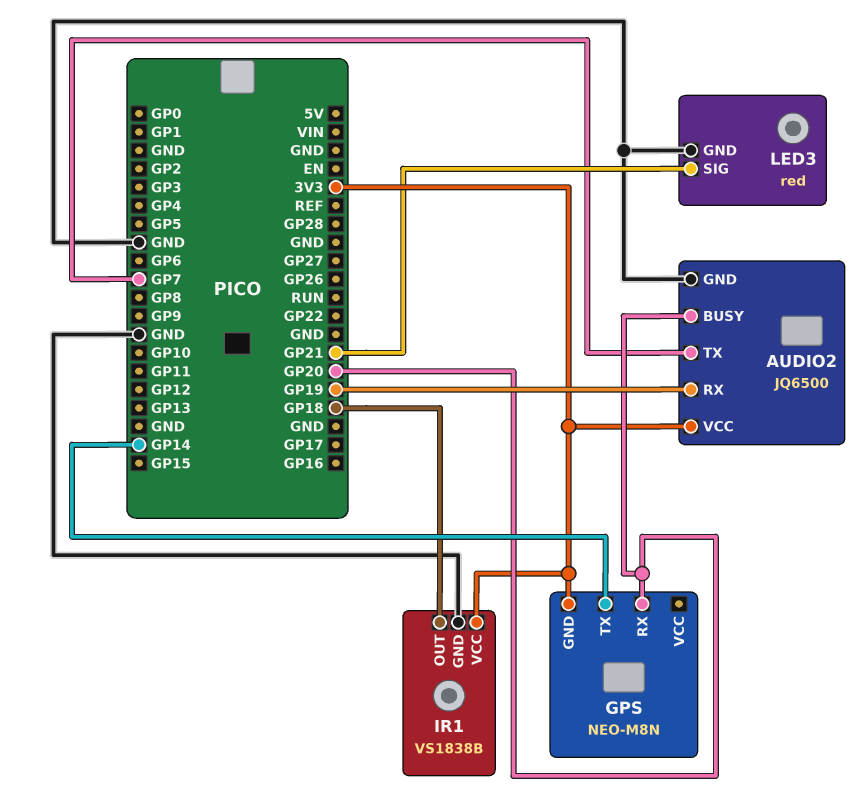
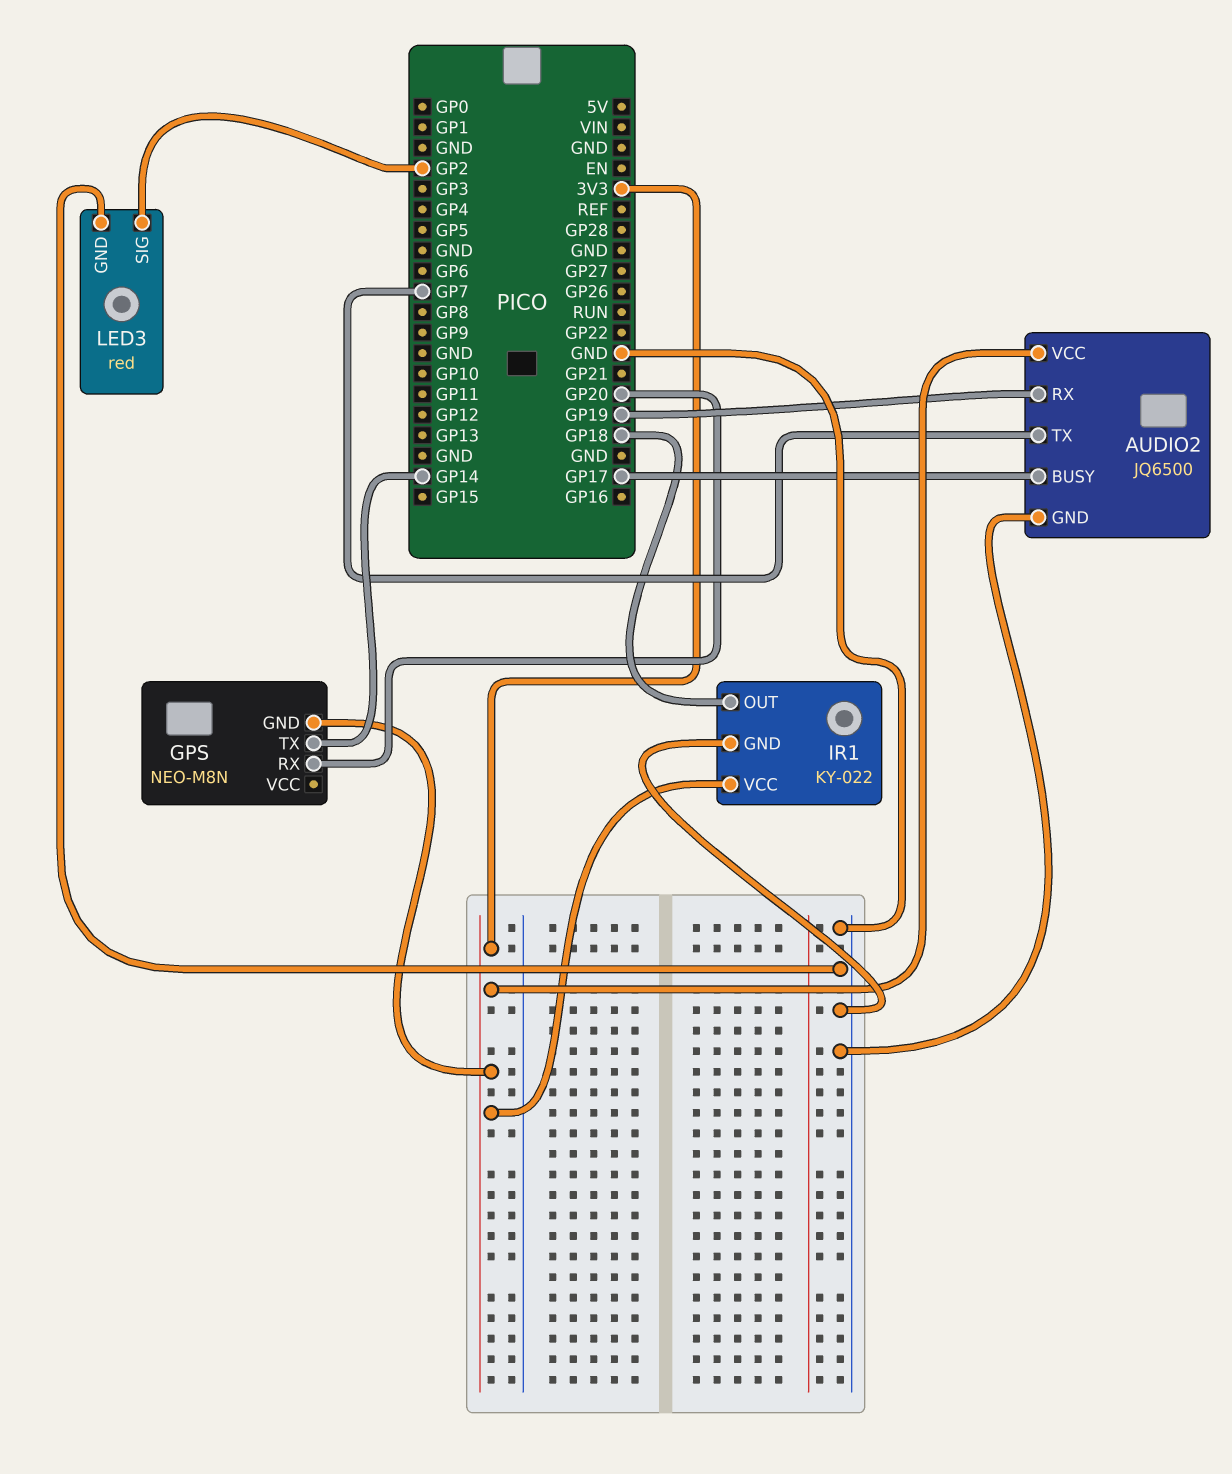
AUDIO2 pin BUSY: GP20 -> GP17
IR1: VS1838B -> KY-022
LED3 pin SIG: GP21 -> GP2

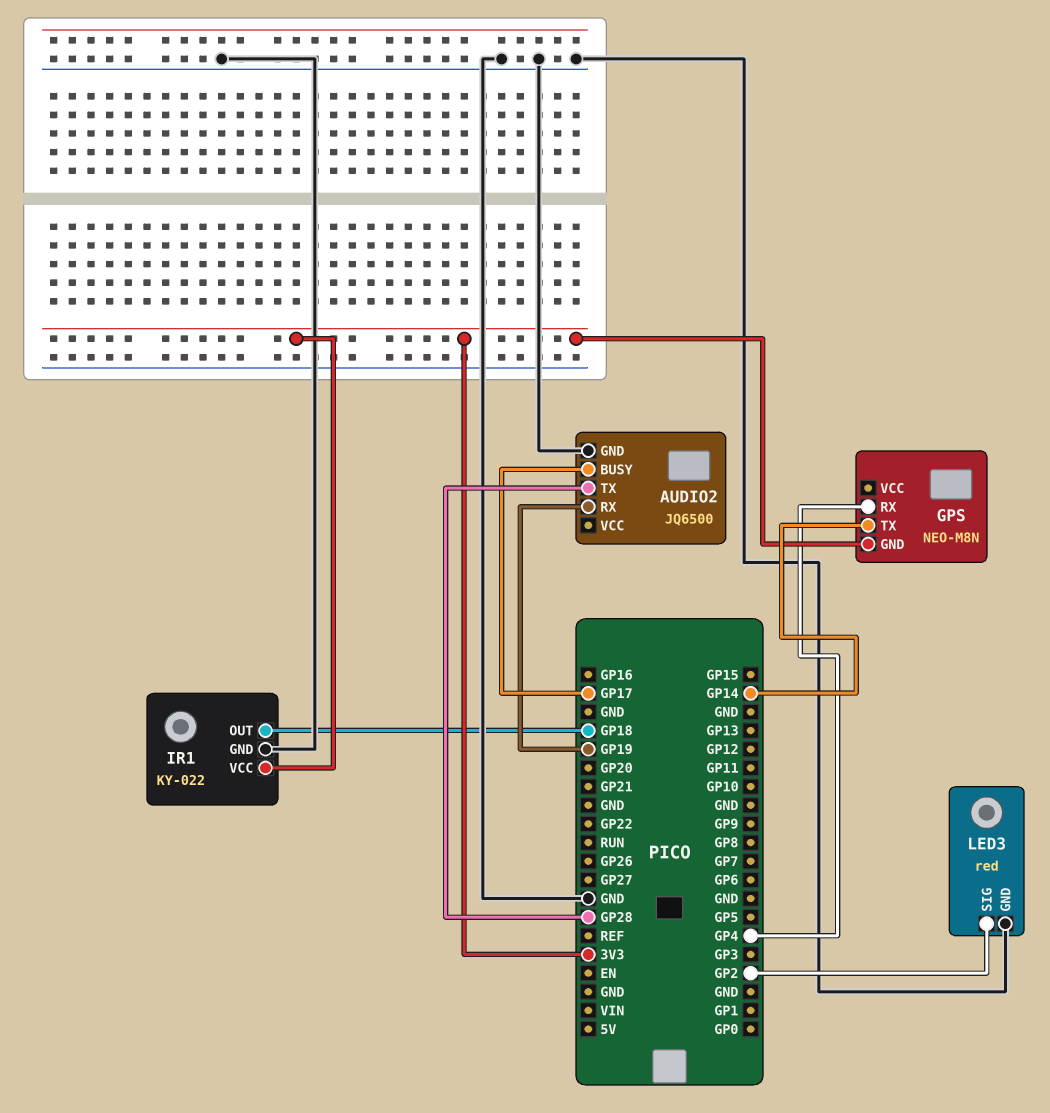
AUDIO2 pin TX: GP7 -> GP28
AUDIO2 pin VCC: 3V3 -> none
GPS pin RX: GP20 -> GP4

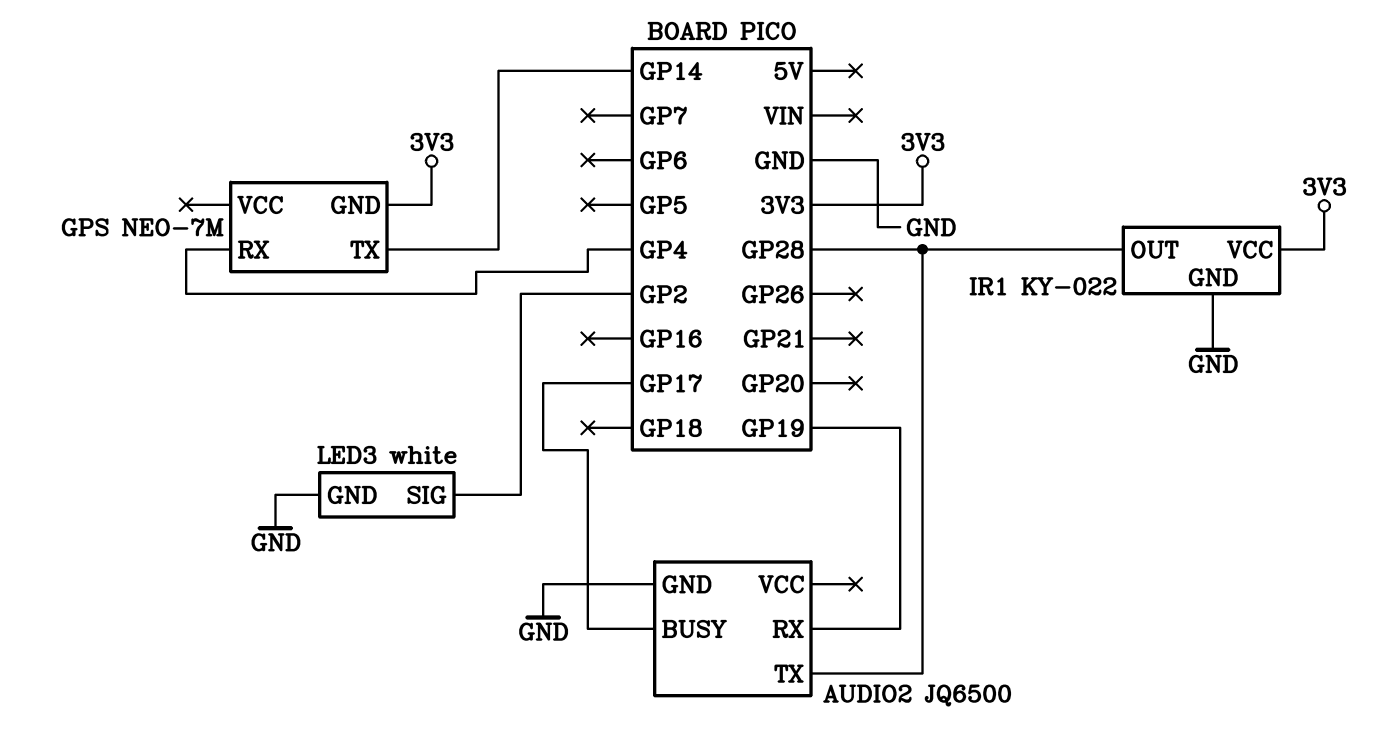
GPS: NEO-M8N -> NEO-7M
IR1 pin OUT: GP18 -> GP28
LED3: red -> white

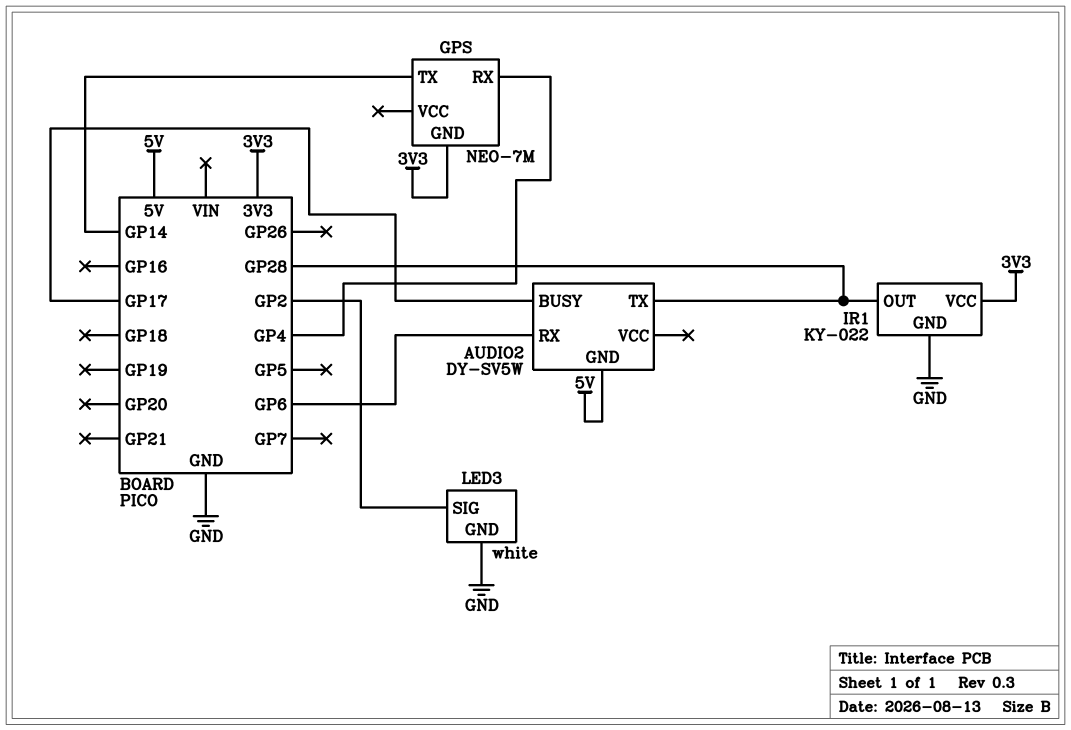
AUDIO2: JQ6500 -> DY-SV5W
AUDIO2 pin GND: GND -> 5V
AUDIO2 pin RX: GP19 -> GP6

